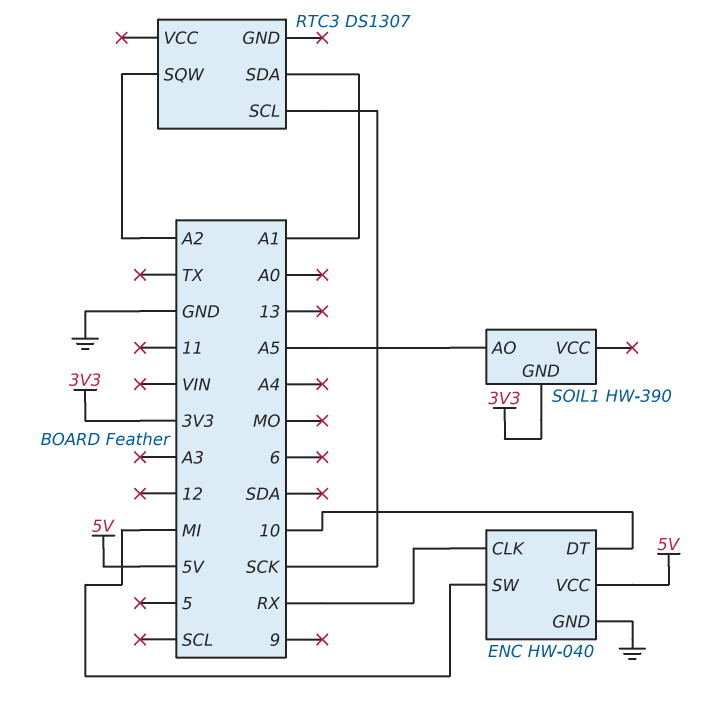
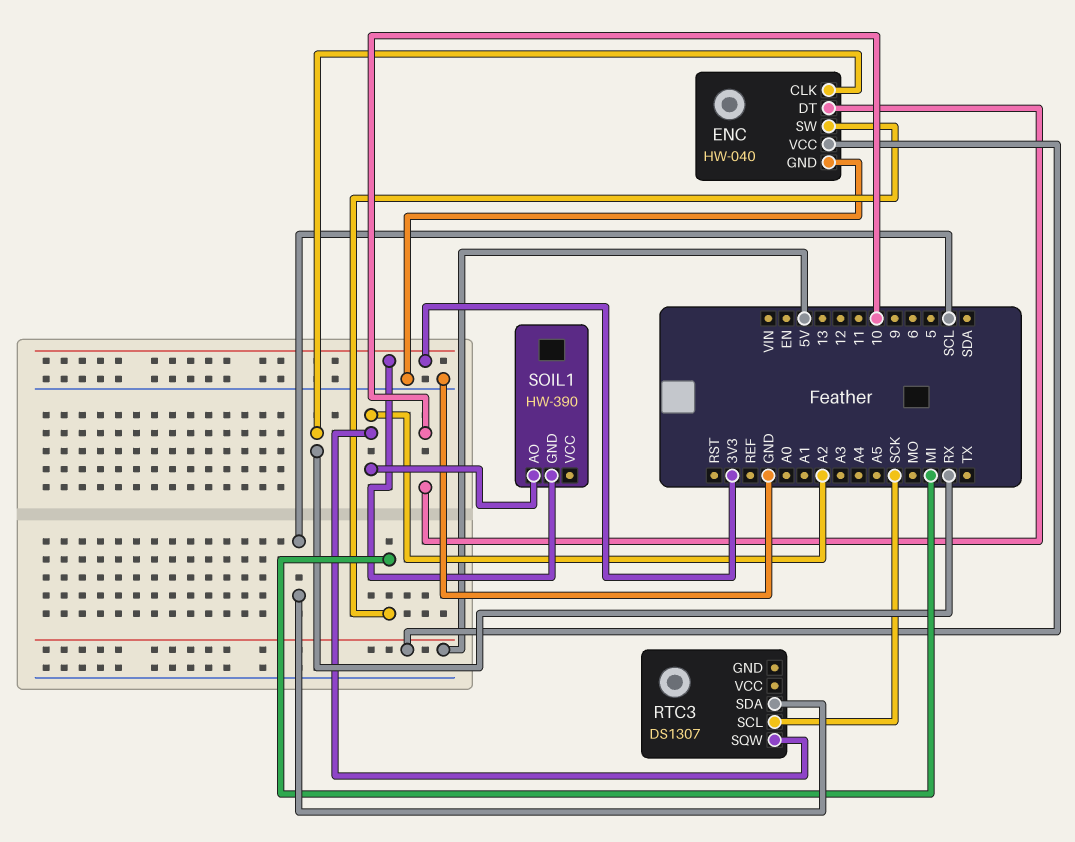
RTC3 pin SDA: A1 -> SCL
SOIL1 pin AO: A5 -> A2

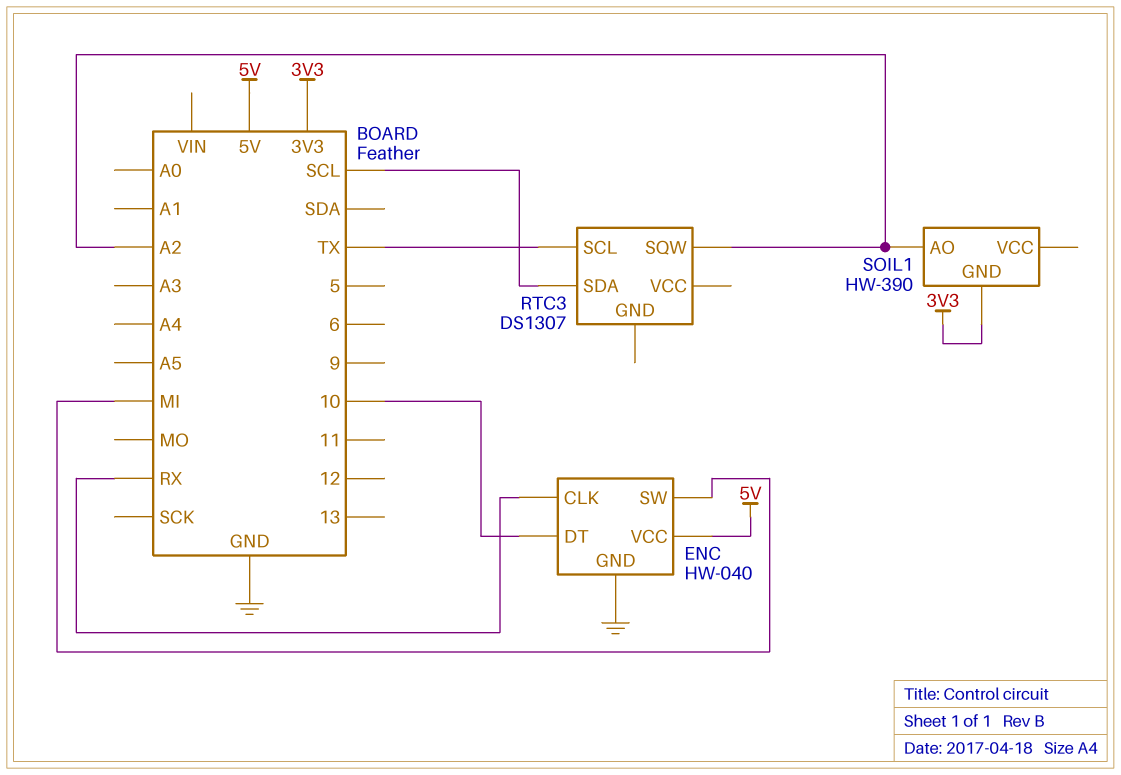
RTC3 pin SCL: SCK -> TX

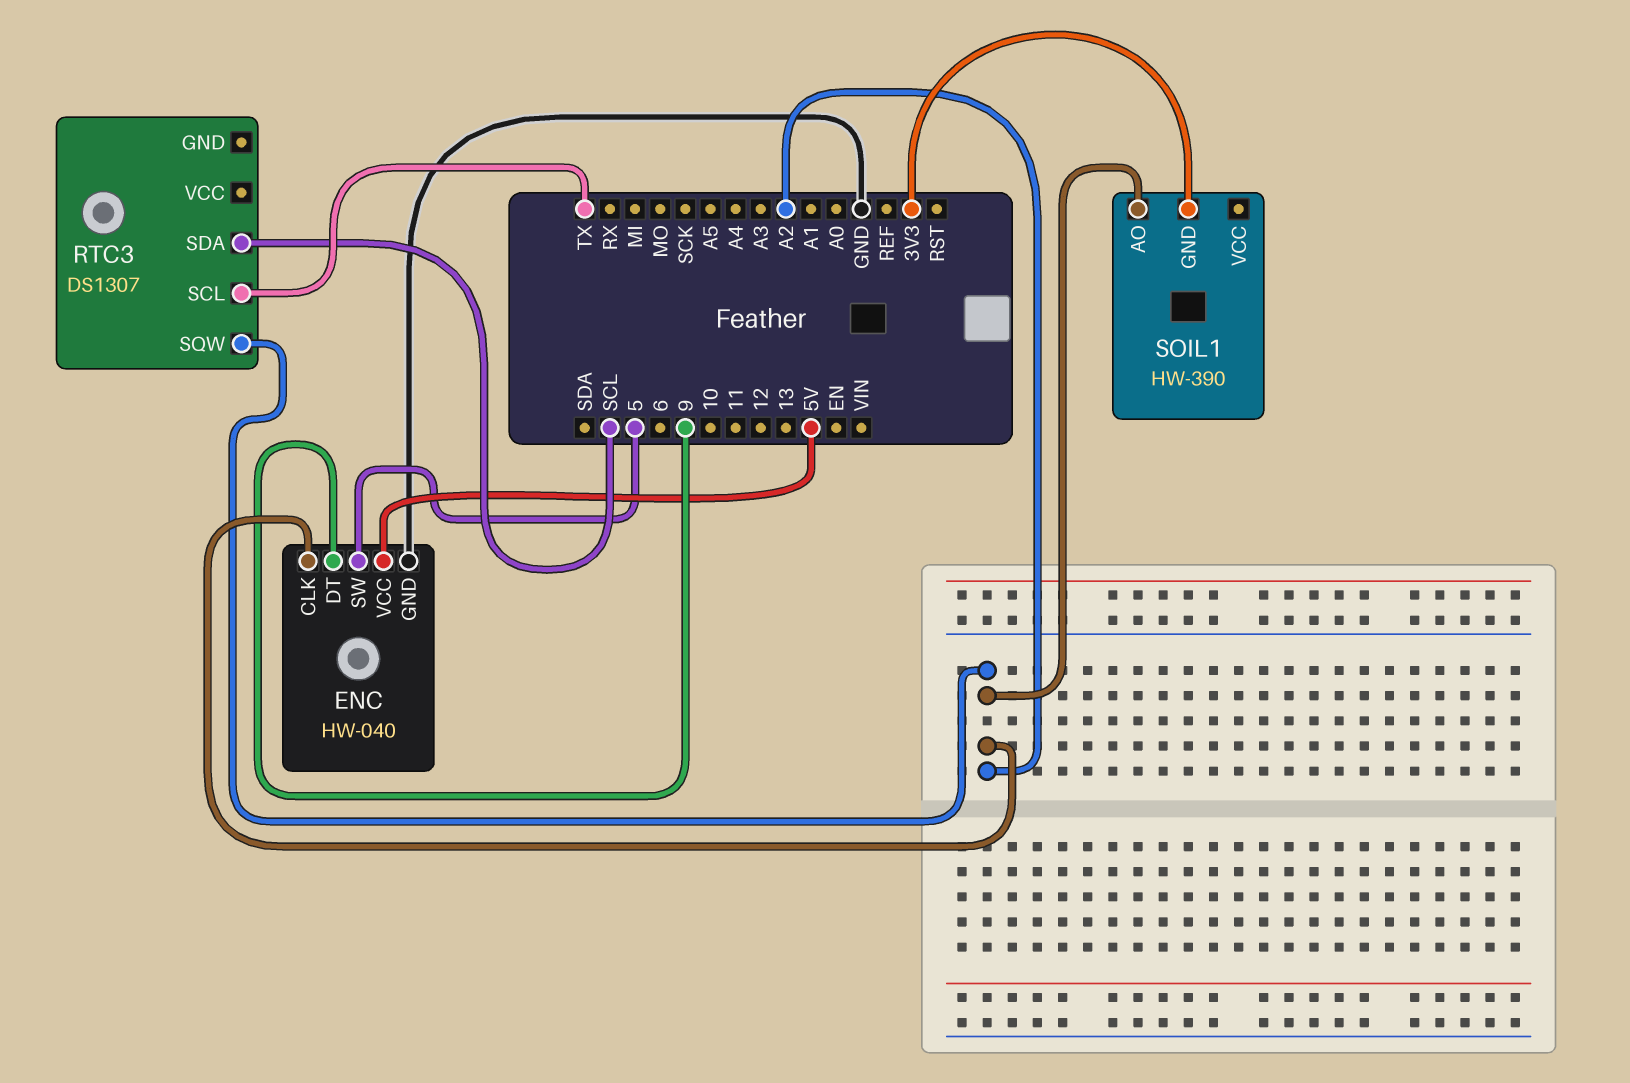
ENC pin CLK: RX -> A2
ENC pin DT: 10 -> 9
ENC pin SW: MI -> 5

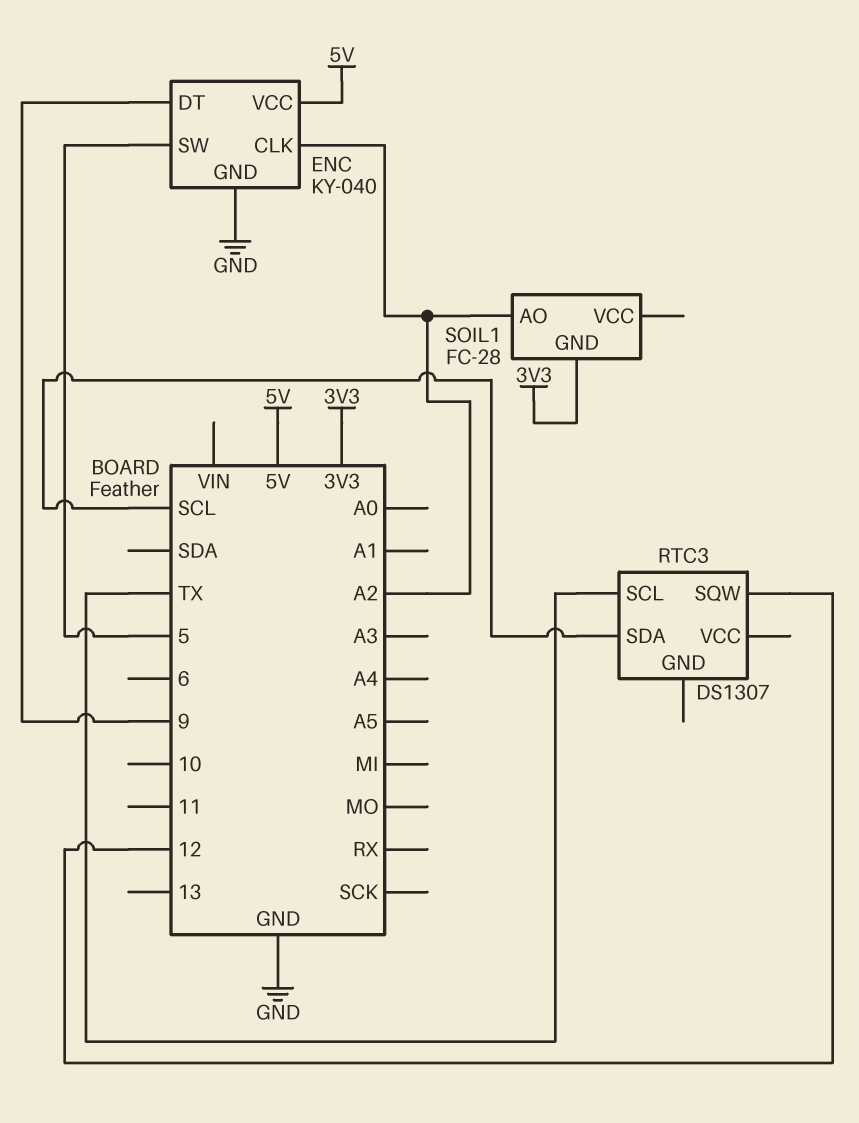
ENC: HW-040 -> KY-040
RTC3 pin SQW: A2 -> 12
SOIL1: HW-390 -> FC-28

